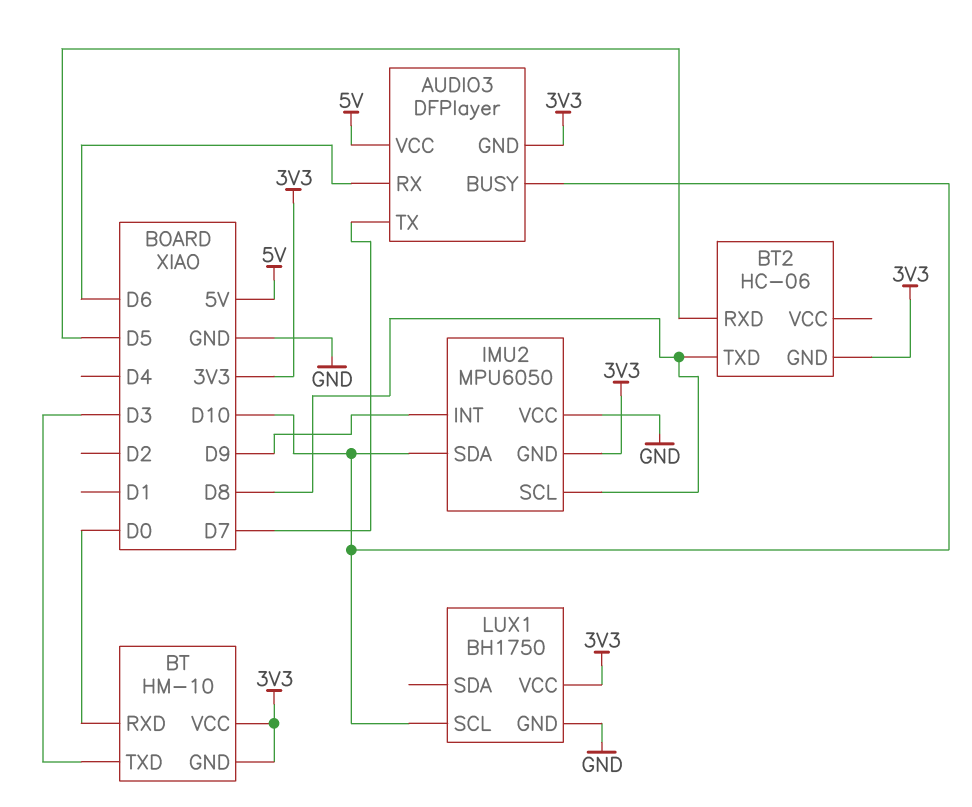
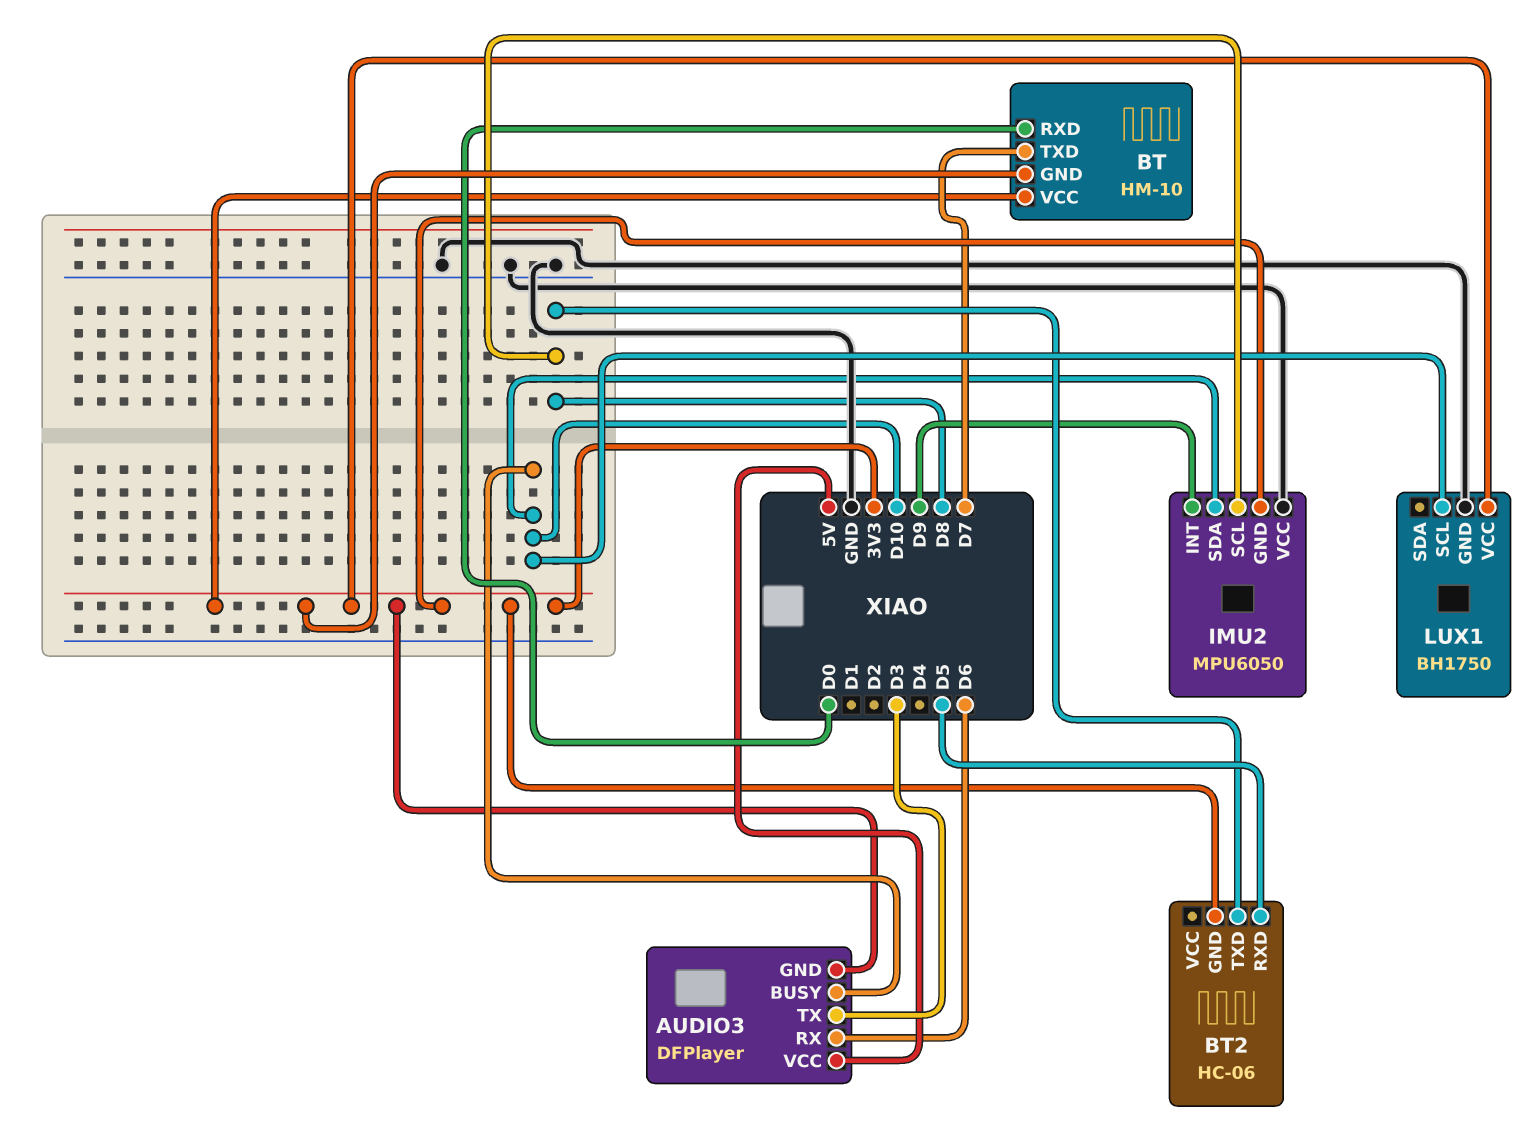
AUDIO3 pin TX: D7 -> D3
BT pin TXD: D3 -> D7

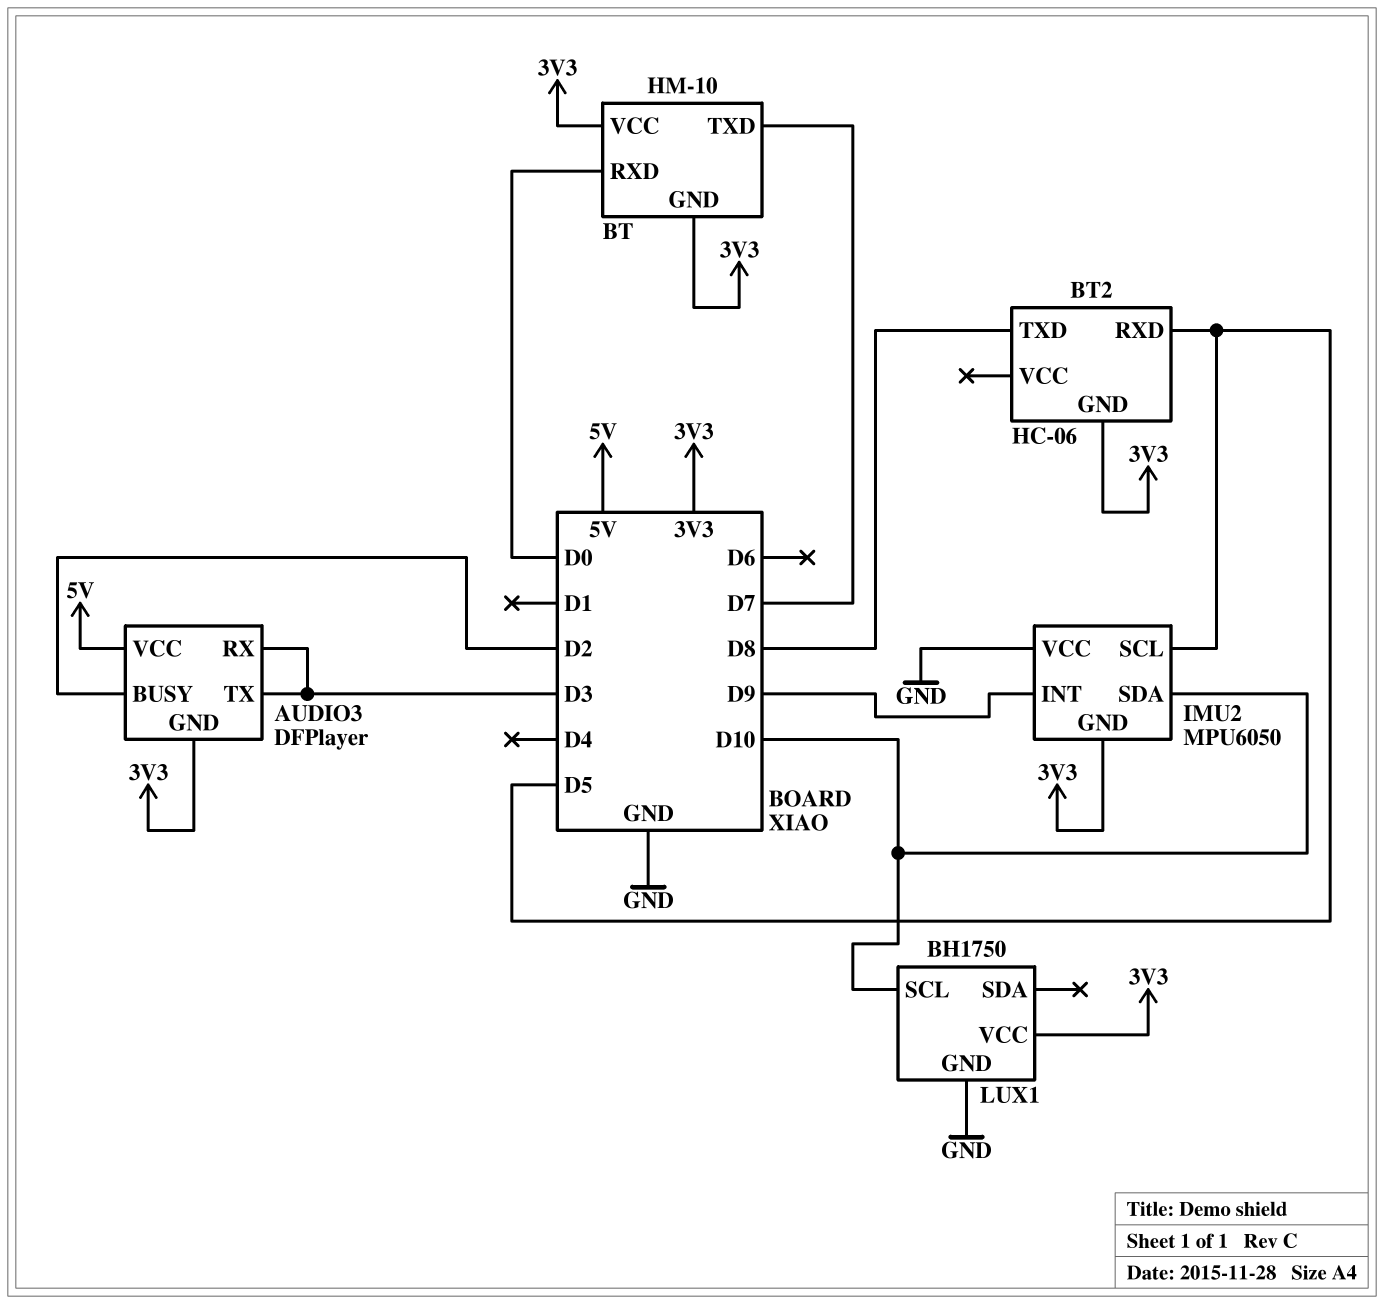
AUDIO3 pin BUSY: D10 -> D2
AUDIO3 pin RX: D6 -> D3
IMU2 pin SCL: D8 -> D5

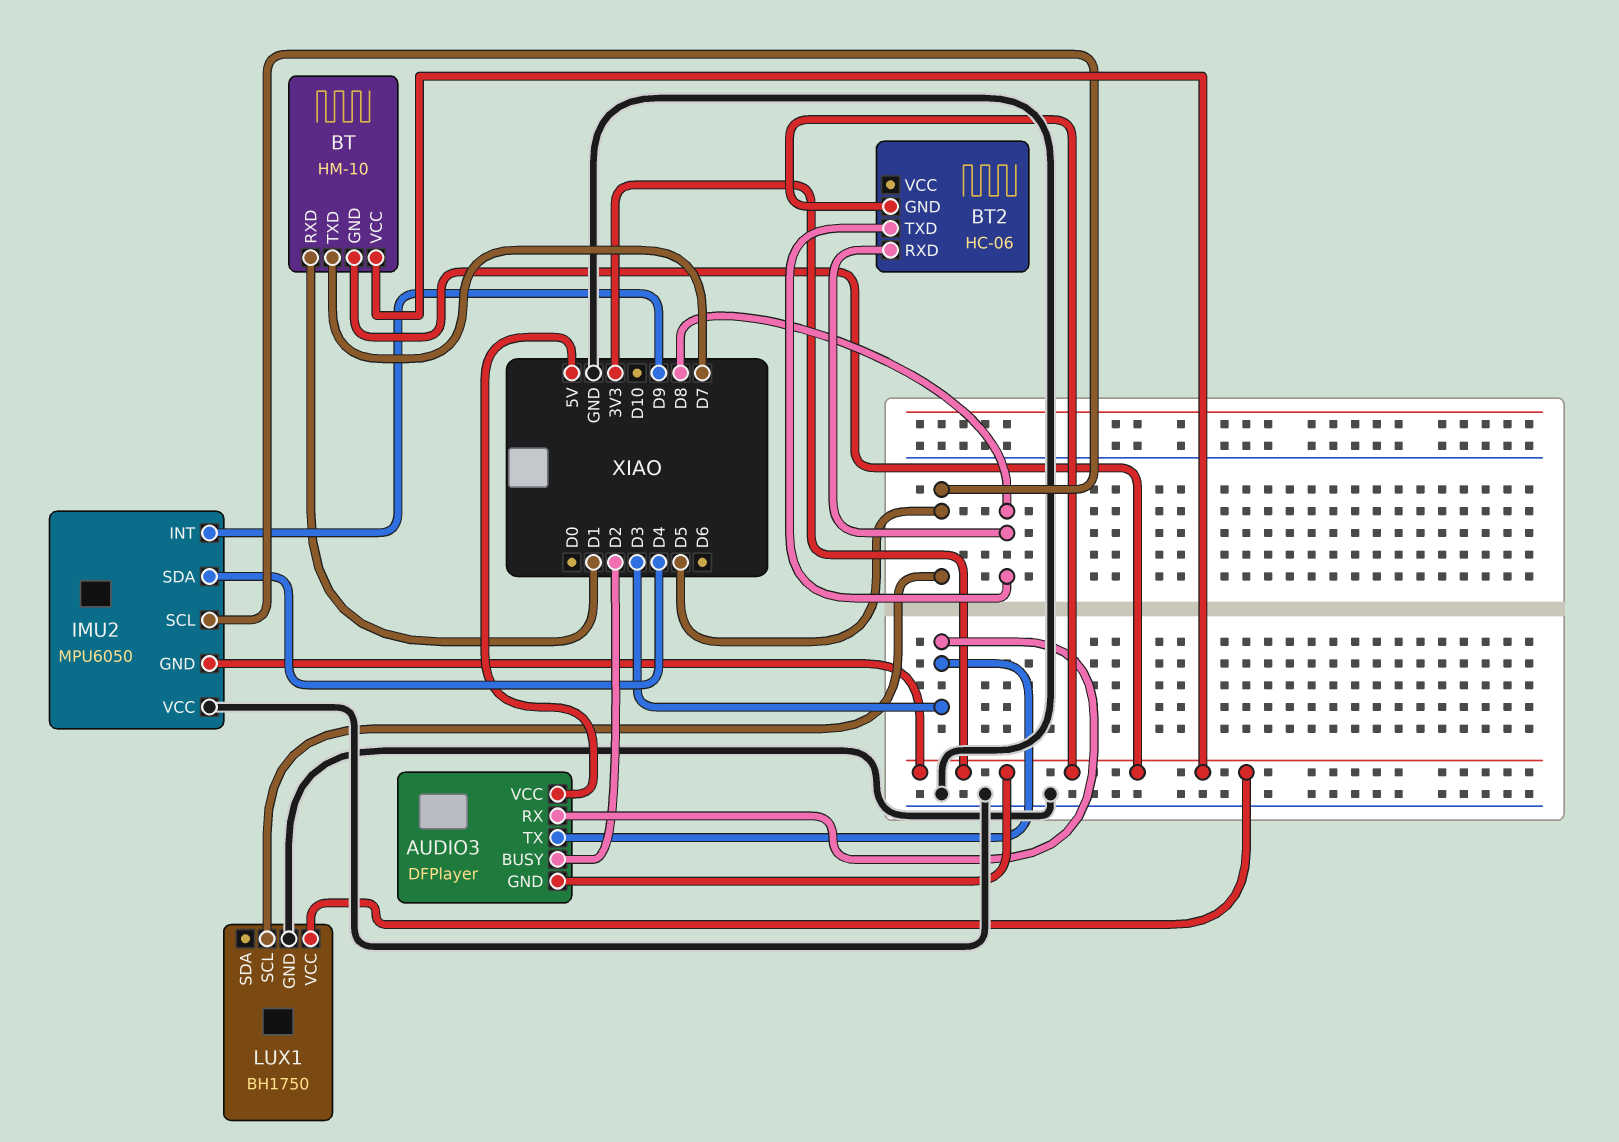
BT pin RXD: D0 -> D1
BT2 pin RXD: D5 -> D8
IMU2 pin SDA: D10 -> D4
LUX1 pin SCL: D10 -> D5

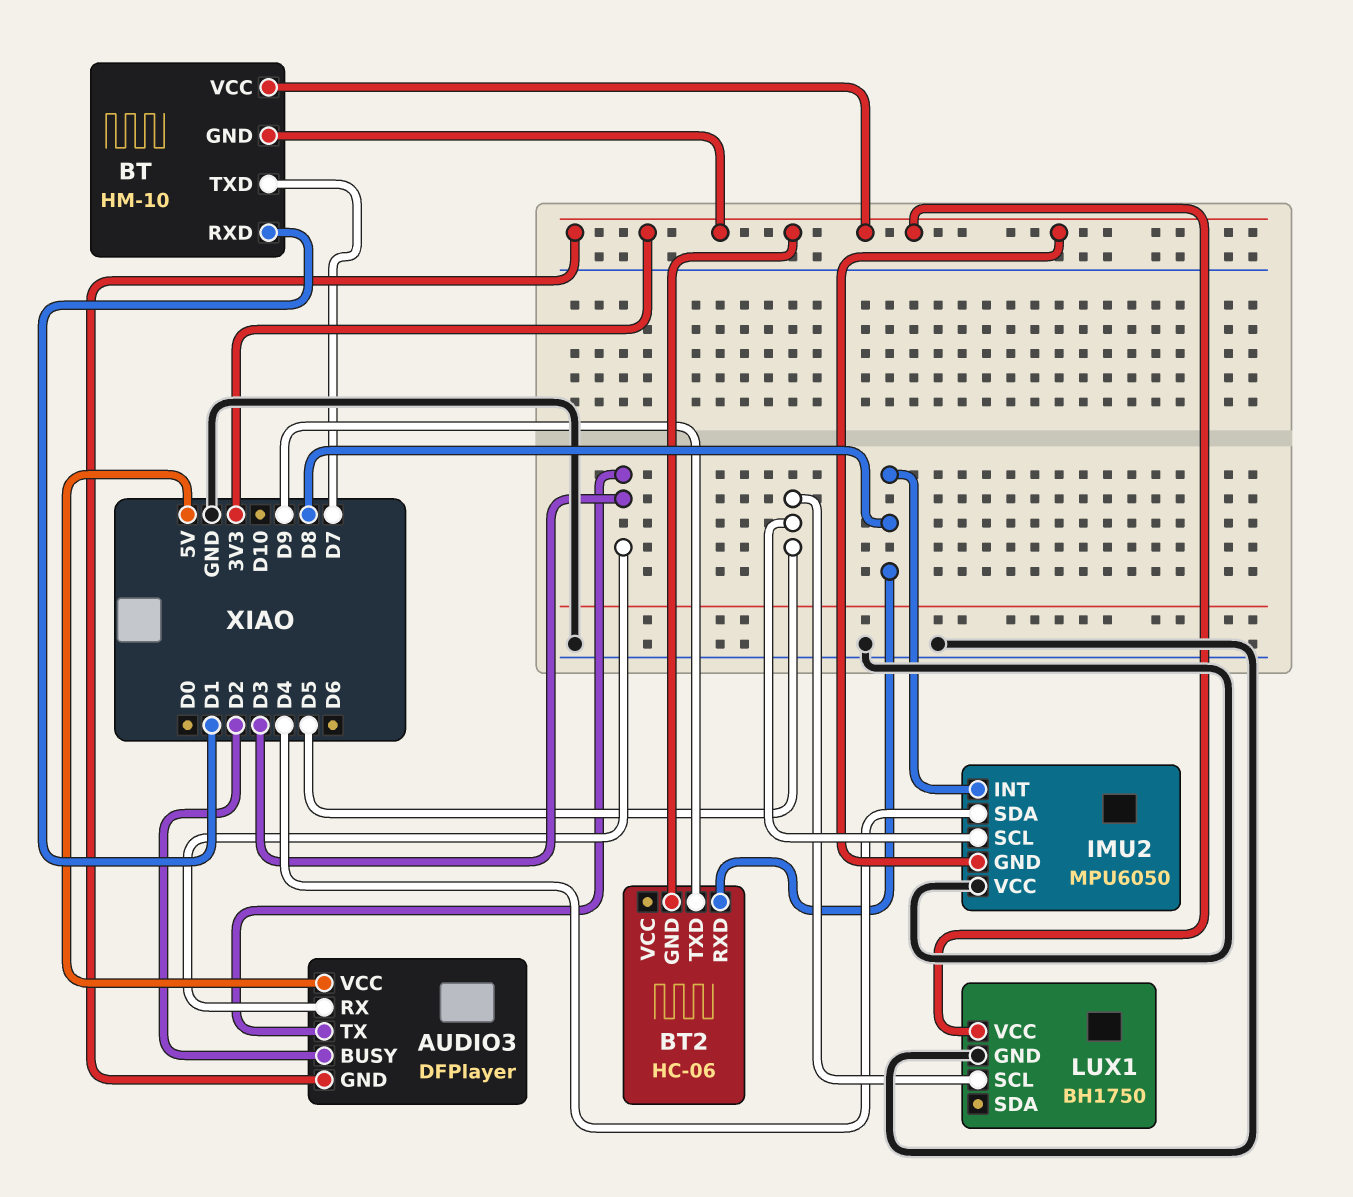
BT2 pin TXD: D8 -> D9
IMU2 pin INT: D9 -> D8

